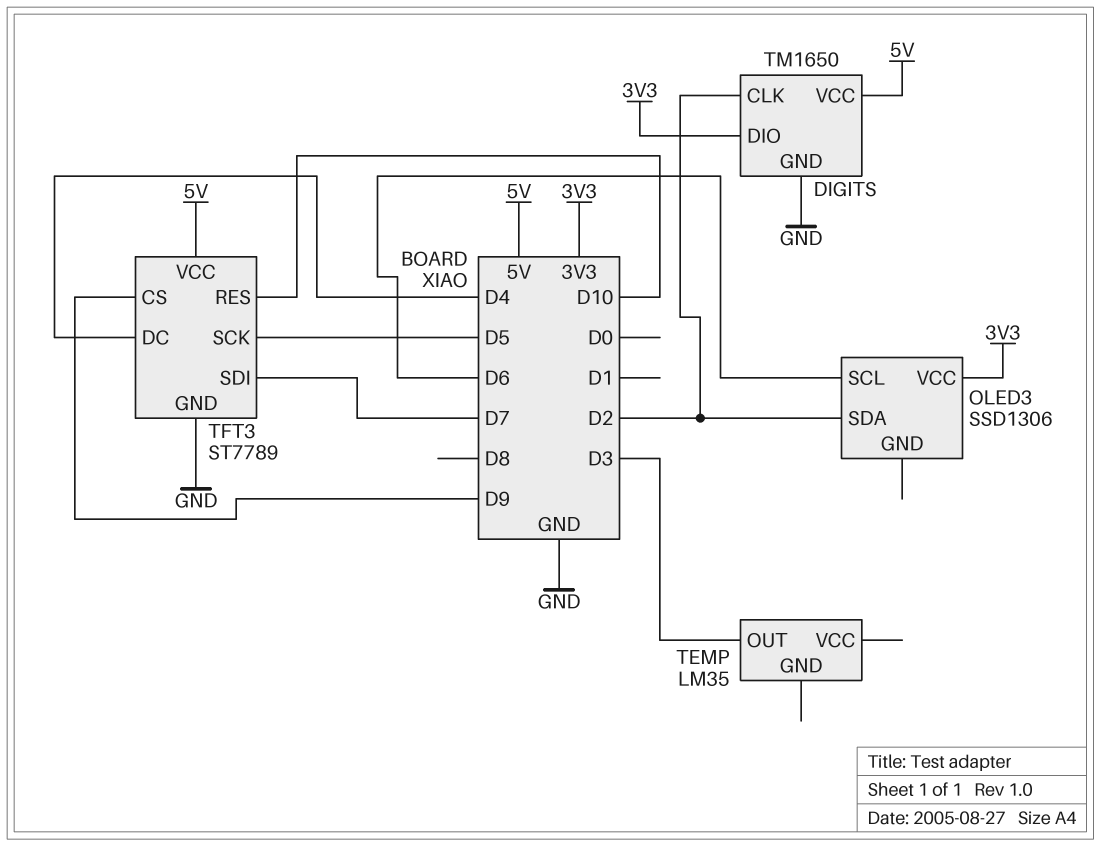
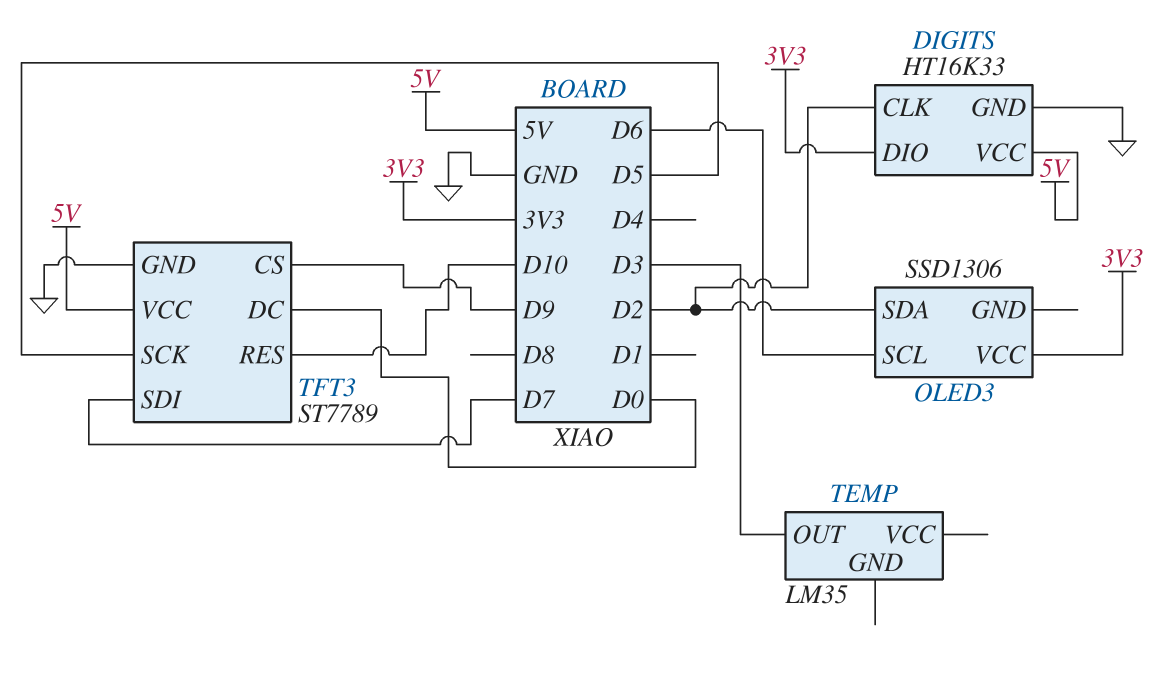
DIGITS: TM1650 -> HT16K33
TFT3 pin DC: D4 -> D0

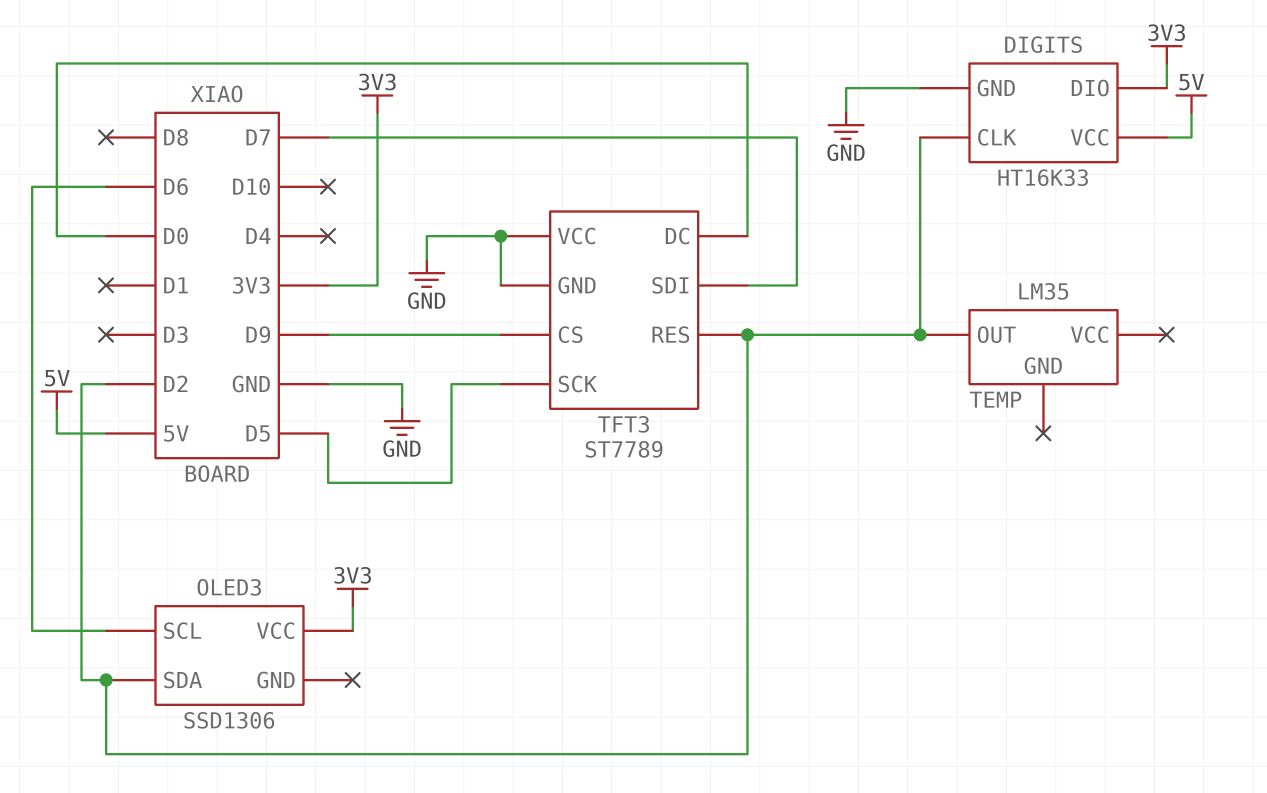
TEMP pin OUT: D3 -> D2
TFT3 pin RES: D10 -> D2
TFT3 pin VCC: 5V -> GND

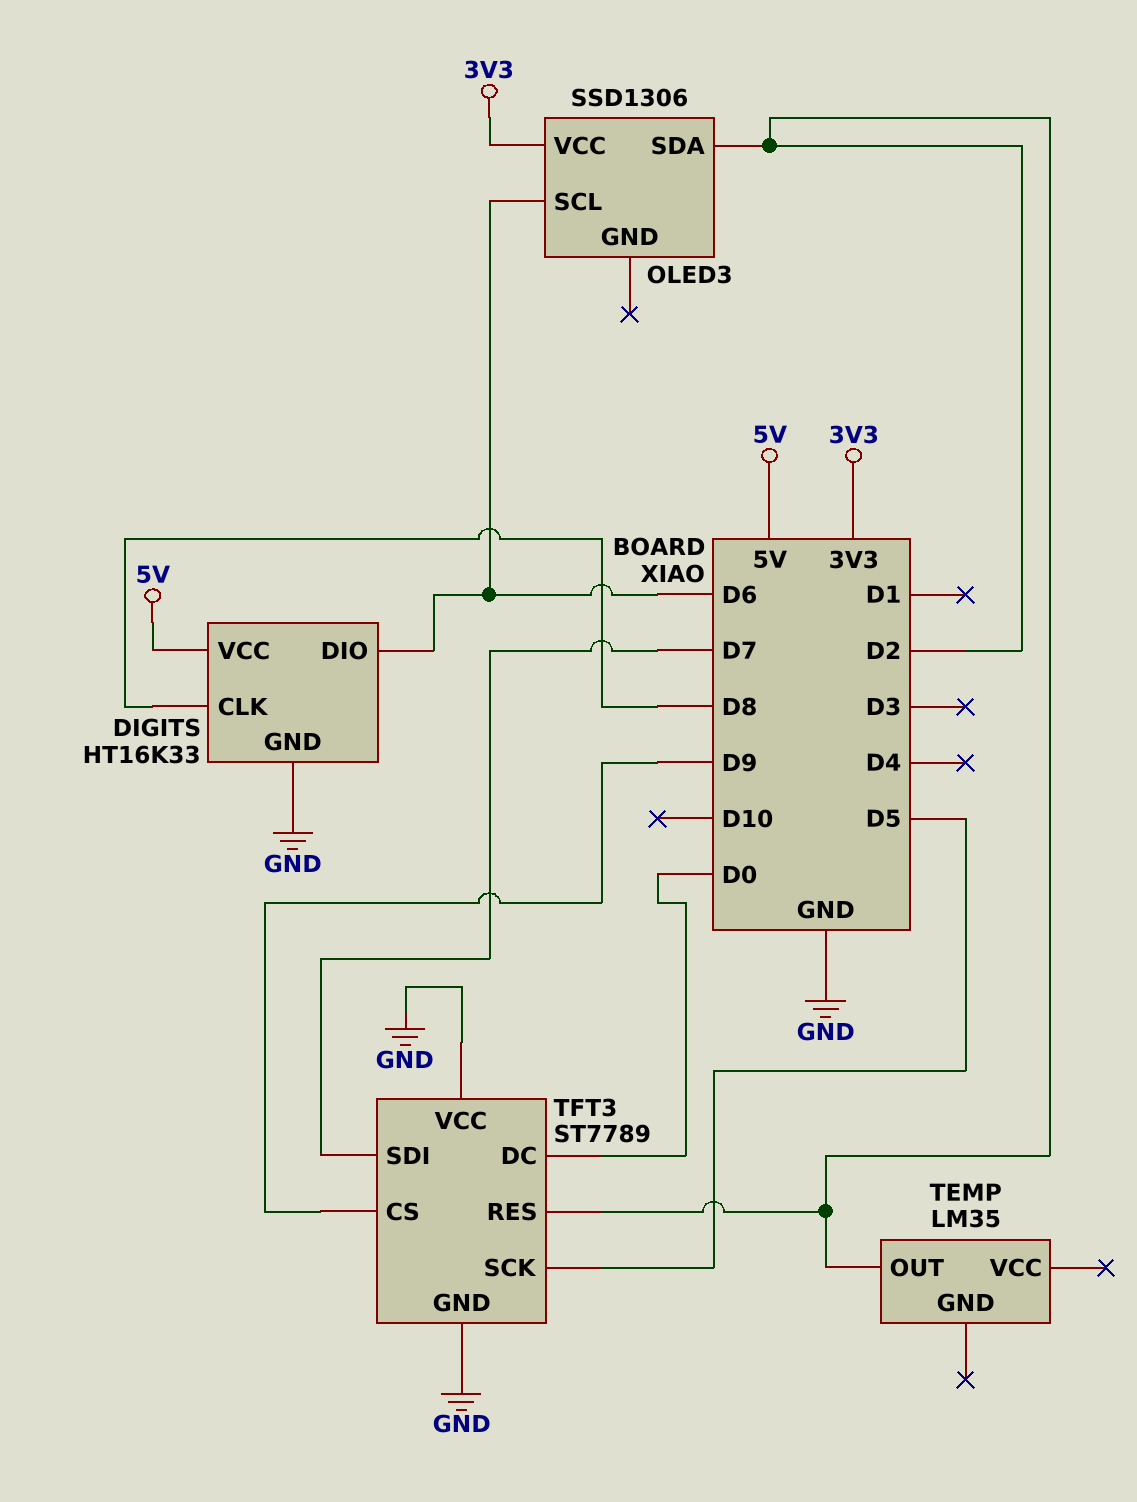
DIGITS pin CLK: D2 -> D8
DIGITS pin DIO: 3V3 -> D6

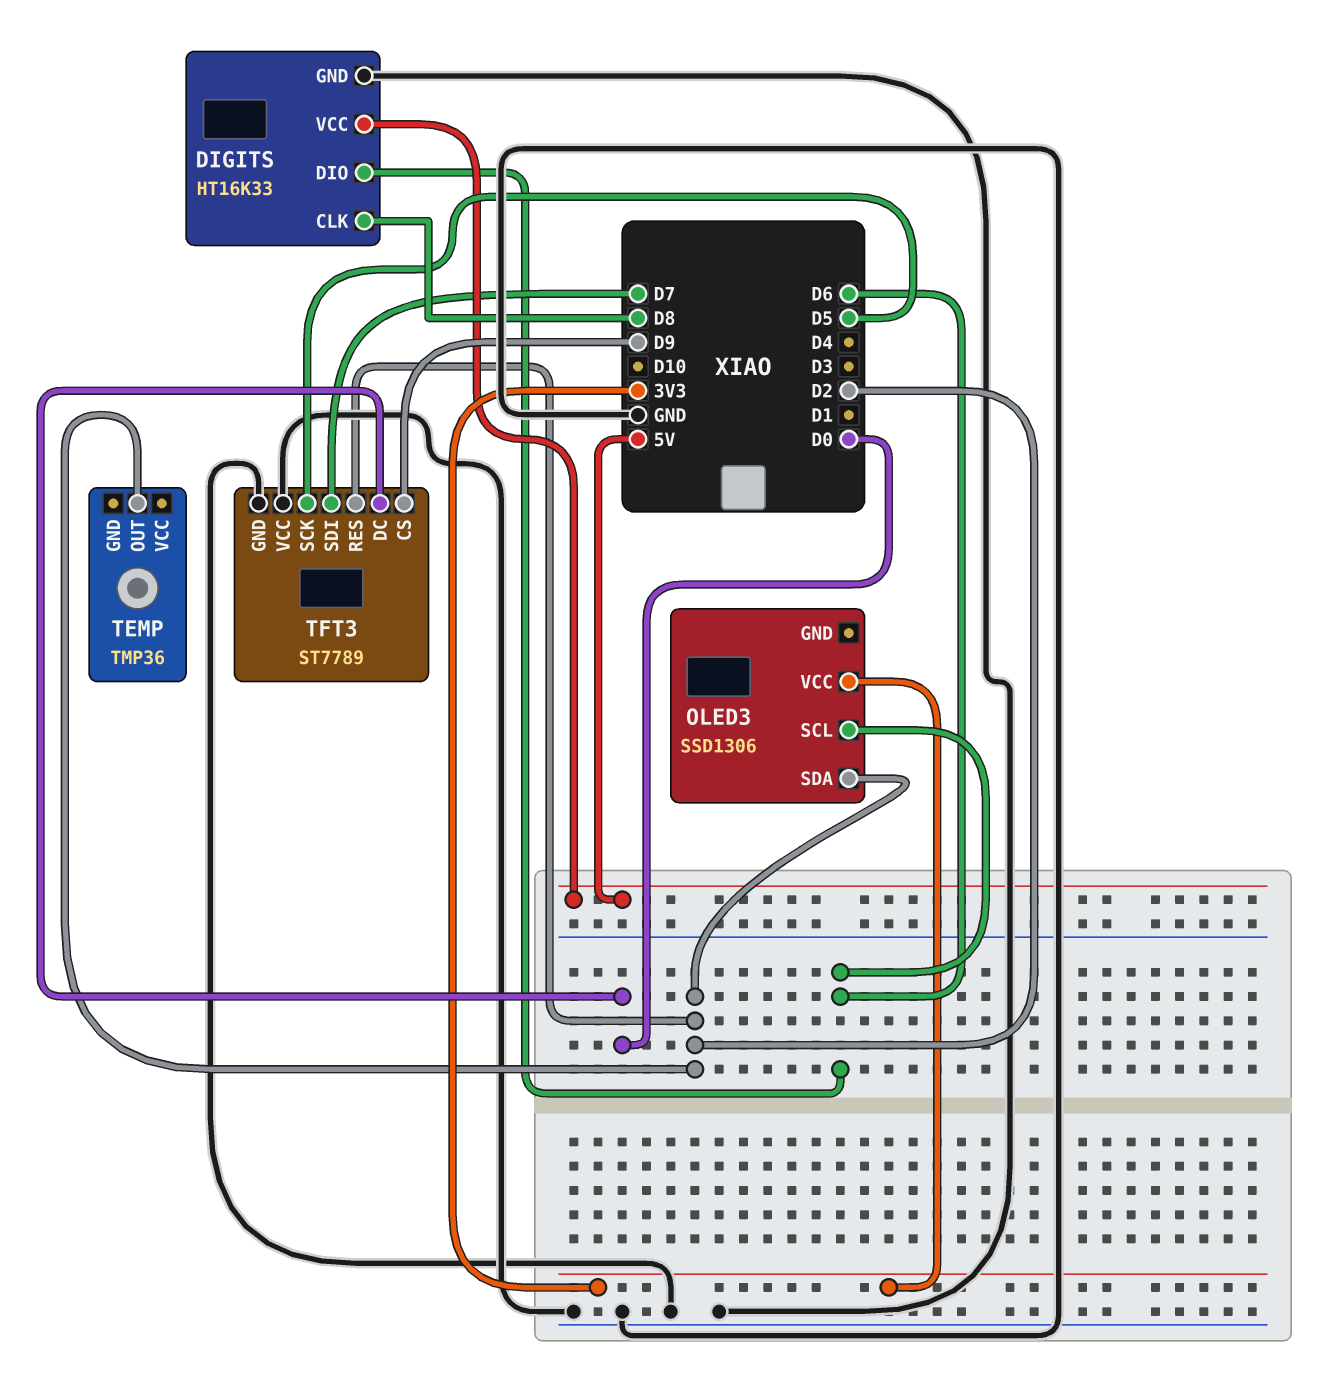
TEMP: LM35 -> TMP36

